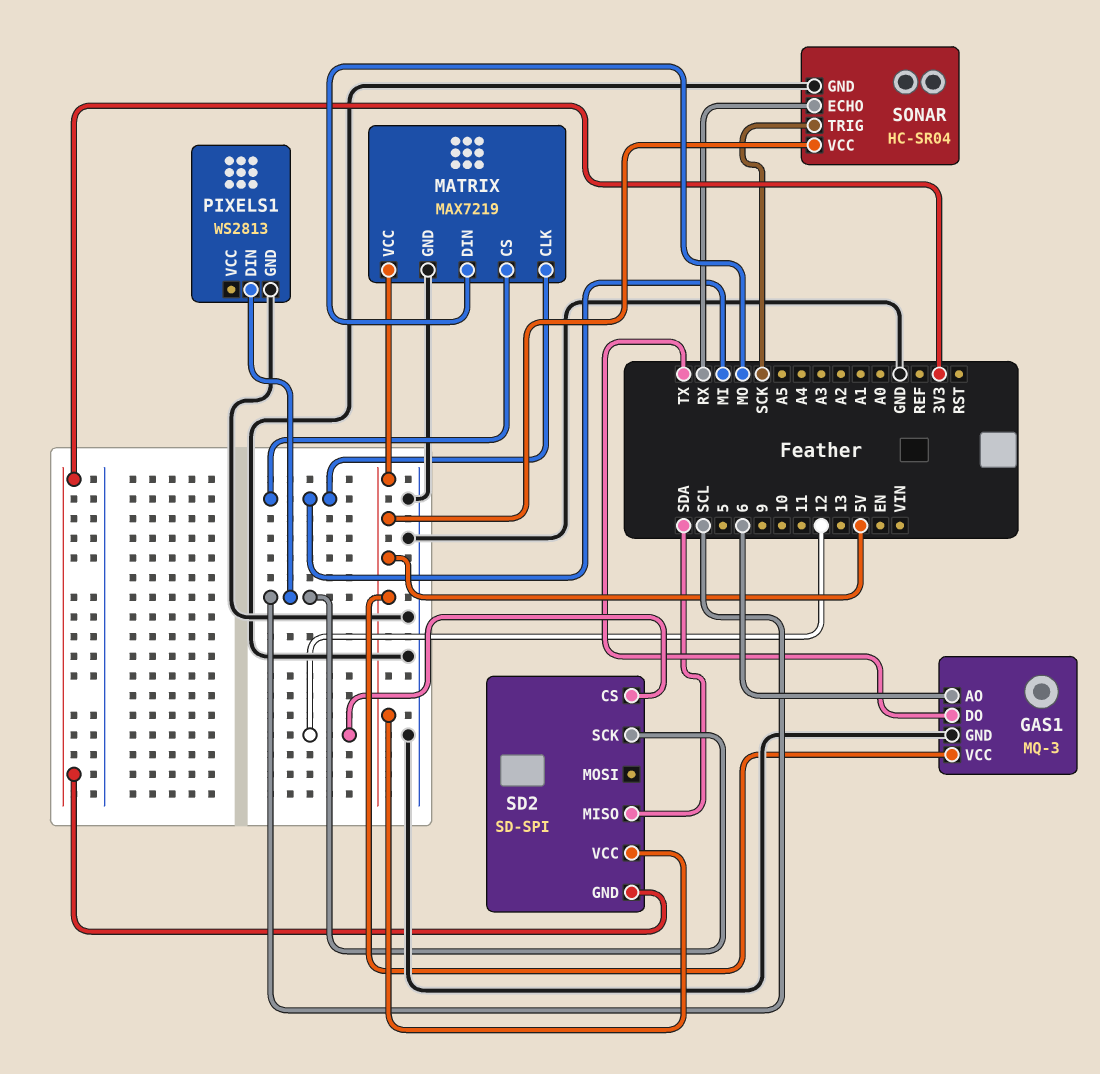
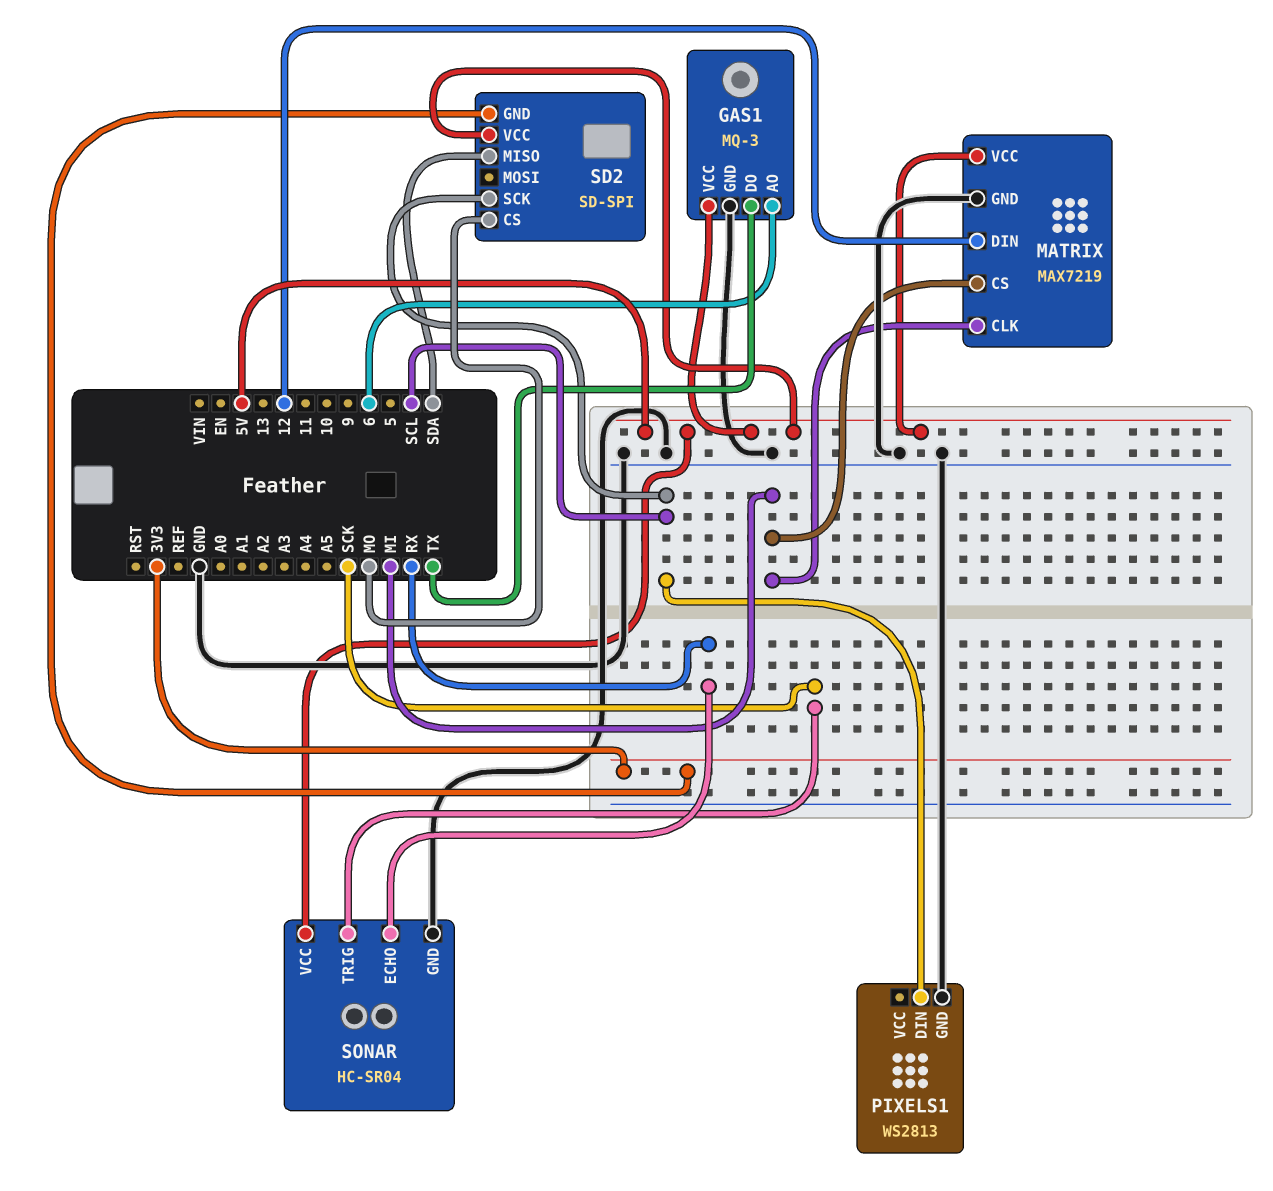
MATRIX pin DIN: MO -> 12
SD2 pin CS: 12 -> MO

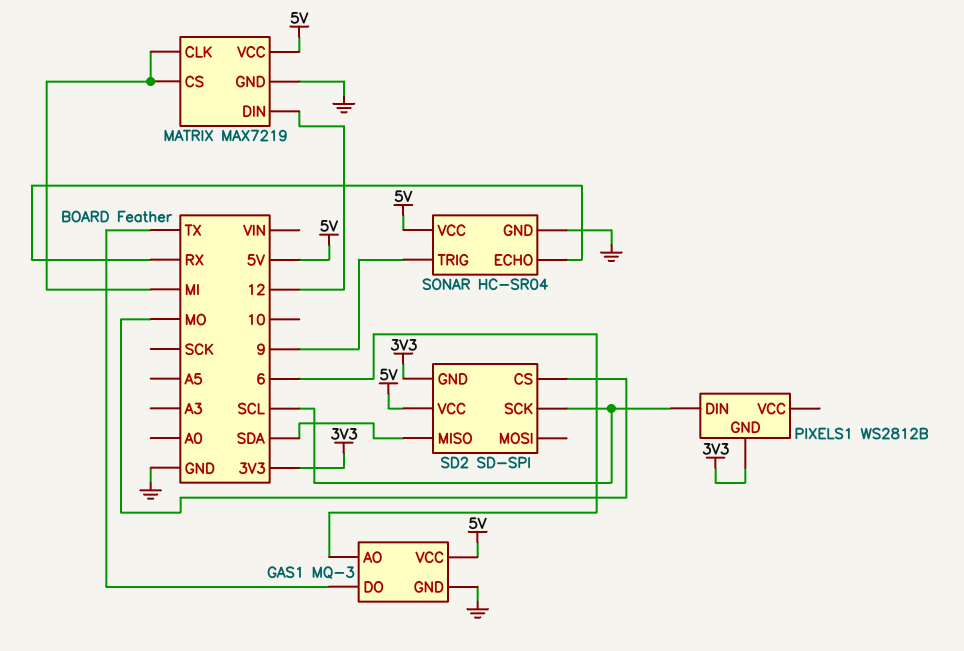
PIXELS1: WS2813 -> WS2812B
PIXELS1 pin GND: GND -> 3V3
SONAR pin TRIG: SCK -> 9

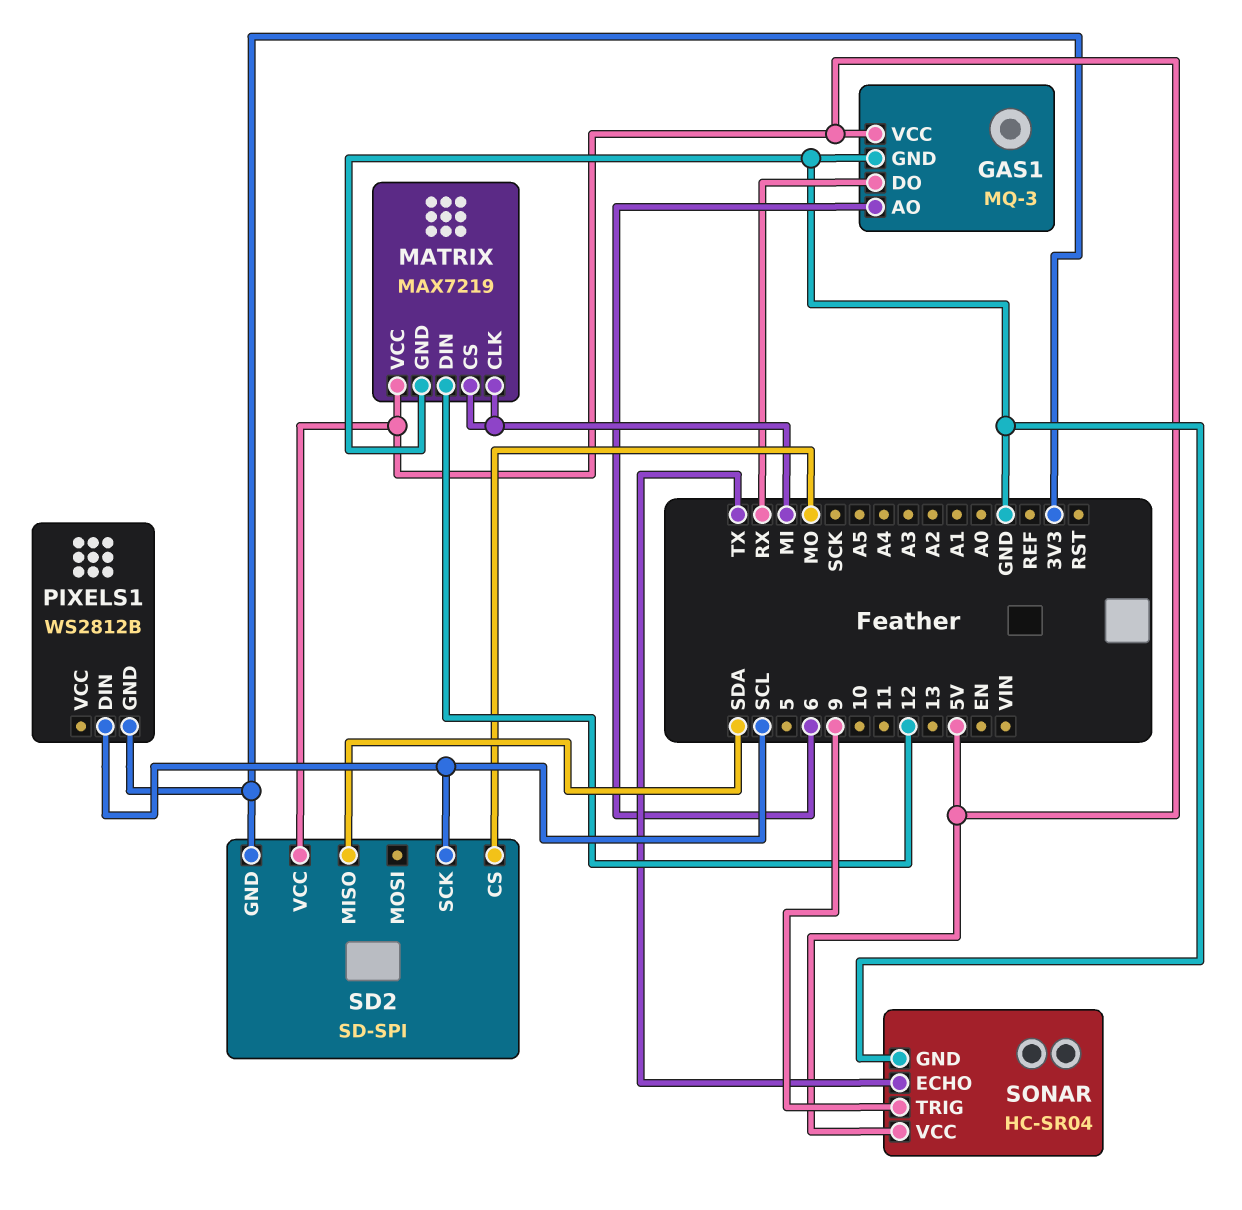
GAS1 pin DO: TX -> RX
SONAR pin ECHO: RX -> TX

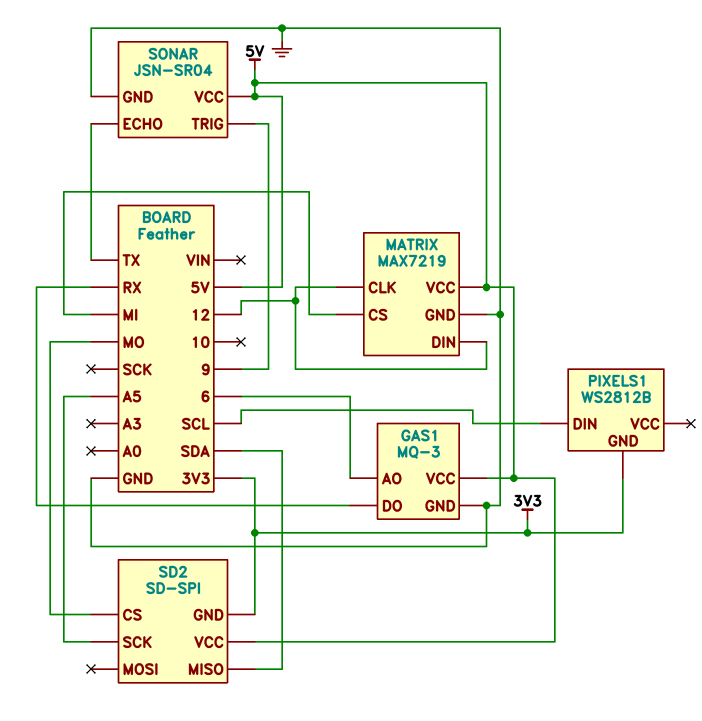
MATRIX pin CLK: MI -> 12
SD2 pin SCK: SCL -> A5
SONAR: HC-SR04 -> JSN-SR04

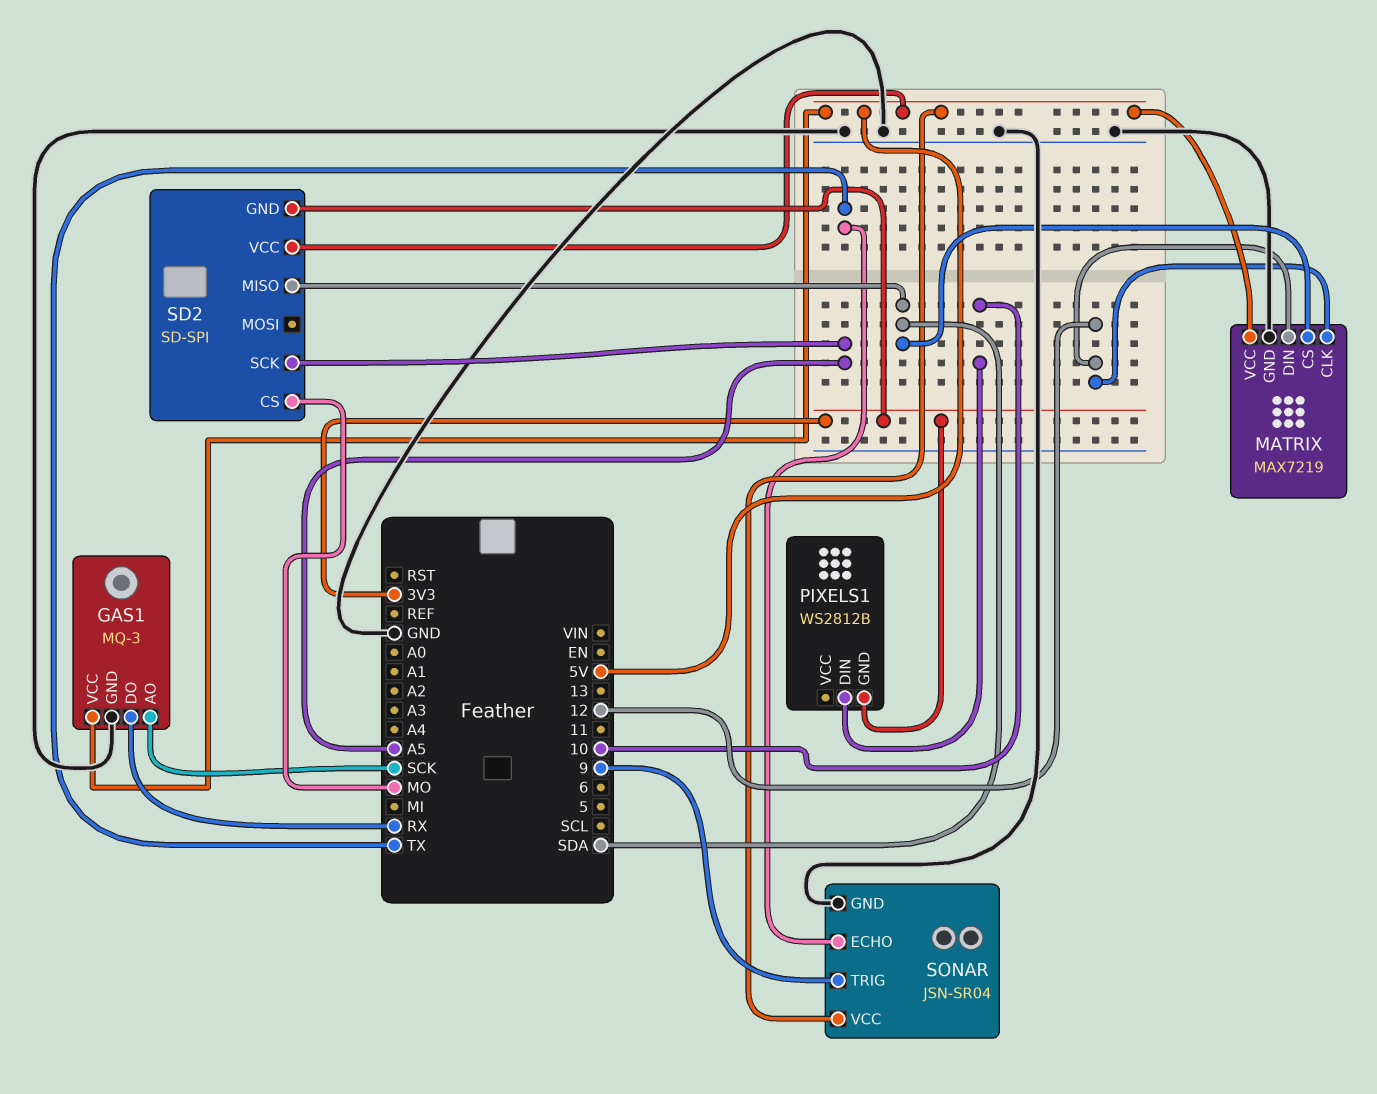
GAS1 pin AO: 6 -> SCK
MATRIX pin CS: MI -> SDA
PIXELS1 pin DIN: SCL -> 10

